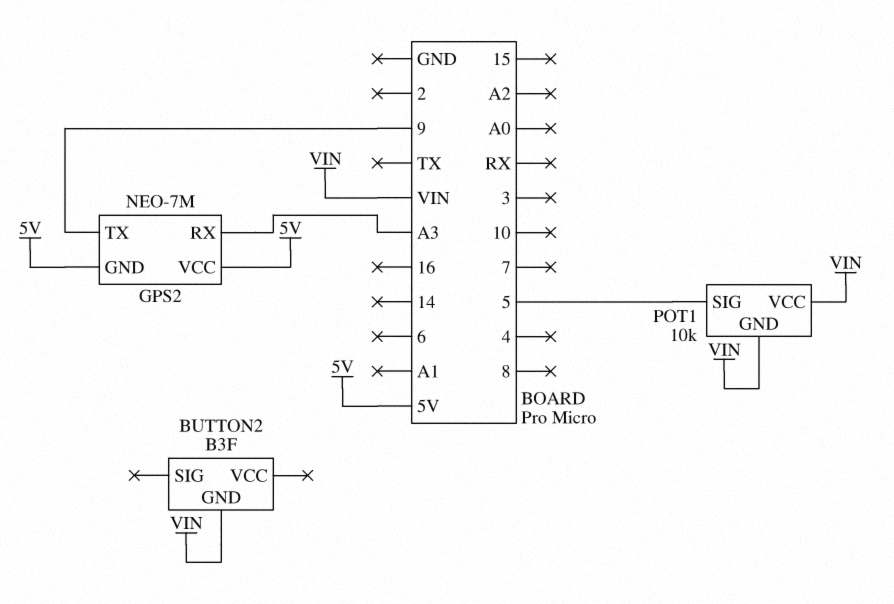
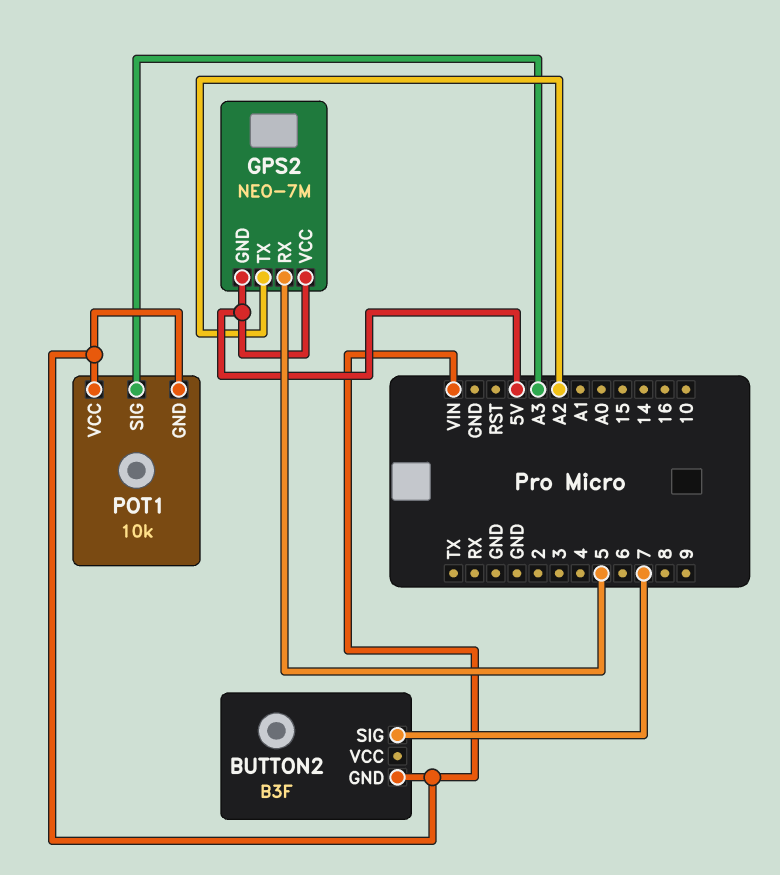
BUTTON2 pin SIG: none -> 7
GPS2 pin RX: A3 -> 5
GPS2 pin TX: 9 -> A2
POT1 pin SIG: 5 -> A3

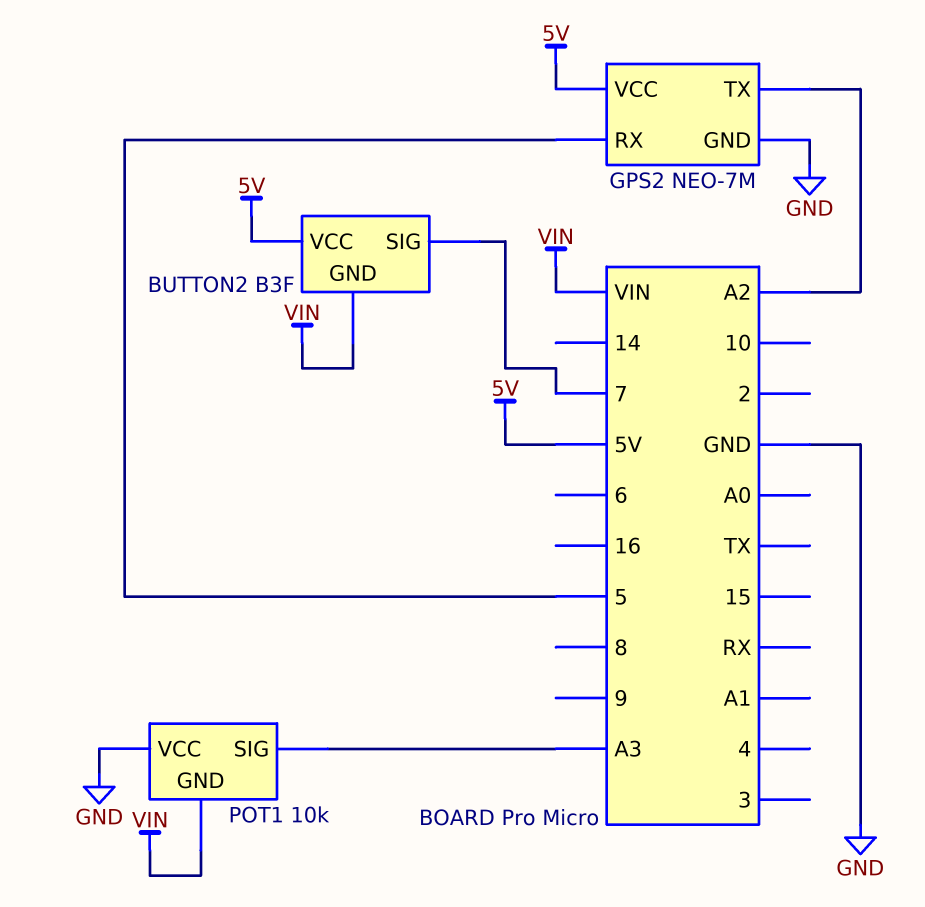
BUTTON2 pin VCC: none -> 5V
GPS2 pin GND: 5V -> GND
POT1 pin VCC: VIN -> GND

